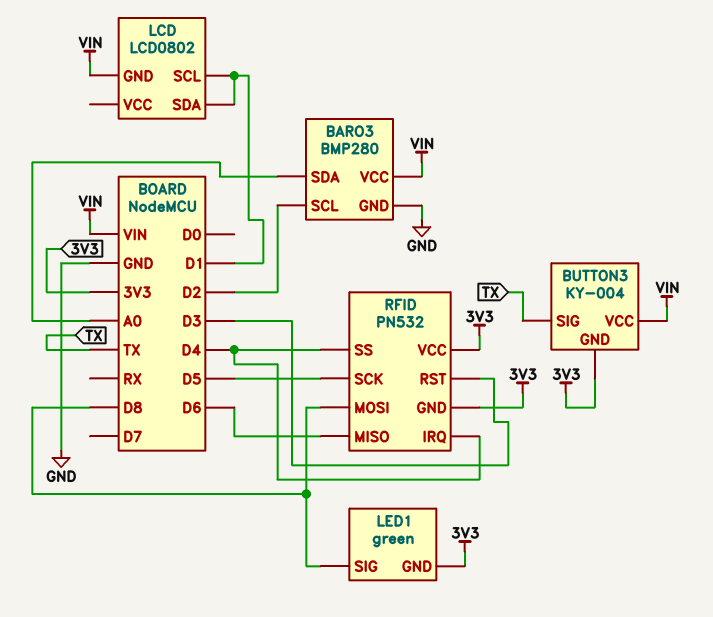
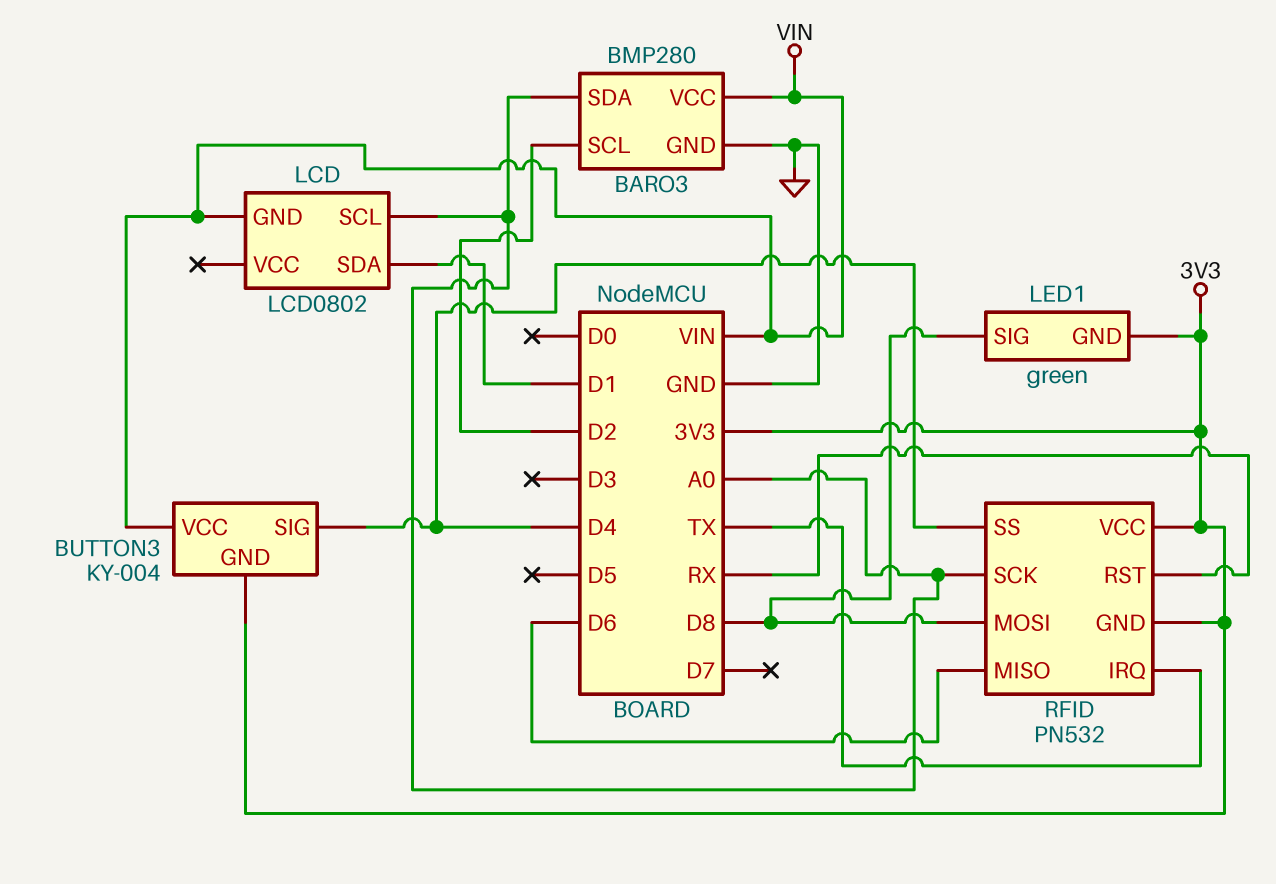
BUTTON3 pin SIG: TX -> D4
LCD pin SCL: D1 -> A0
RFID pin IRQ: D4 -> TX
RFID pin RST: D3 -> RX
RFID pin SCK: D5 -> A0

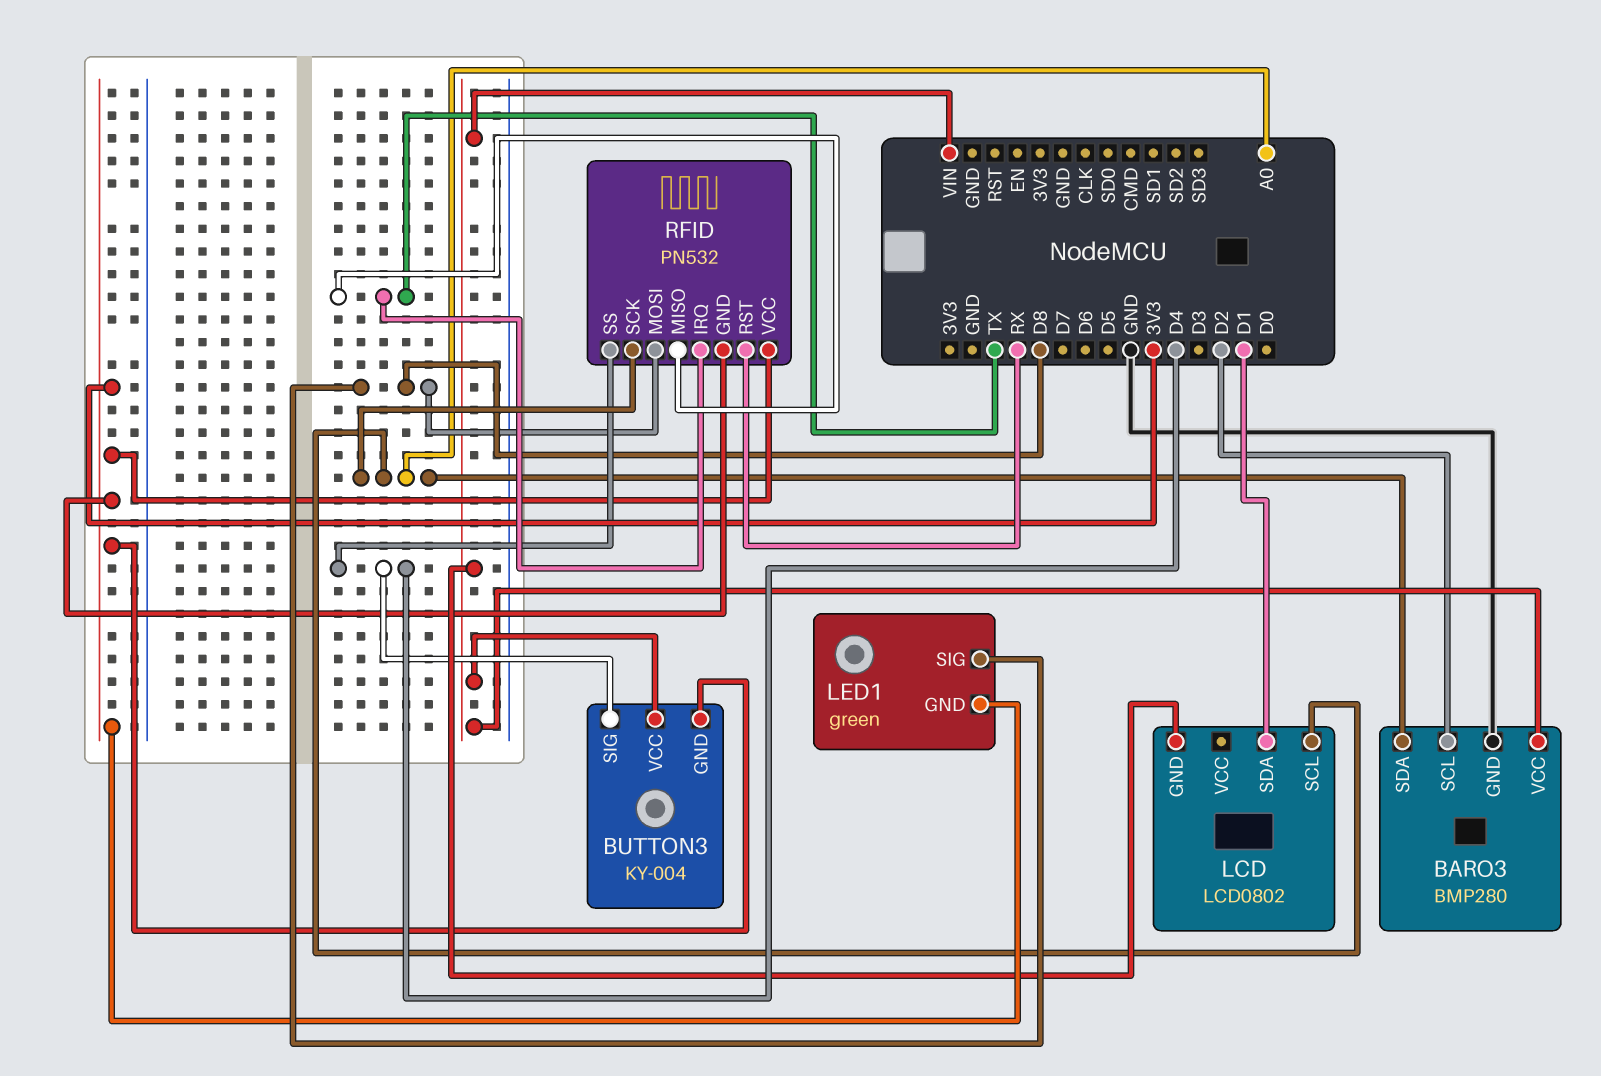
RFID pin MISO: D6 -> TX

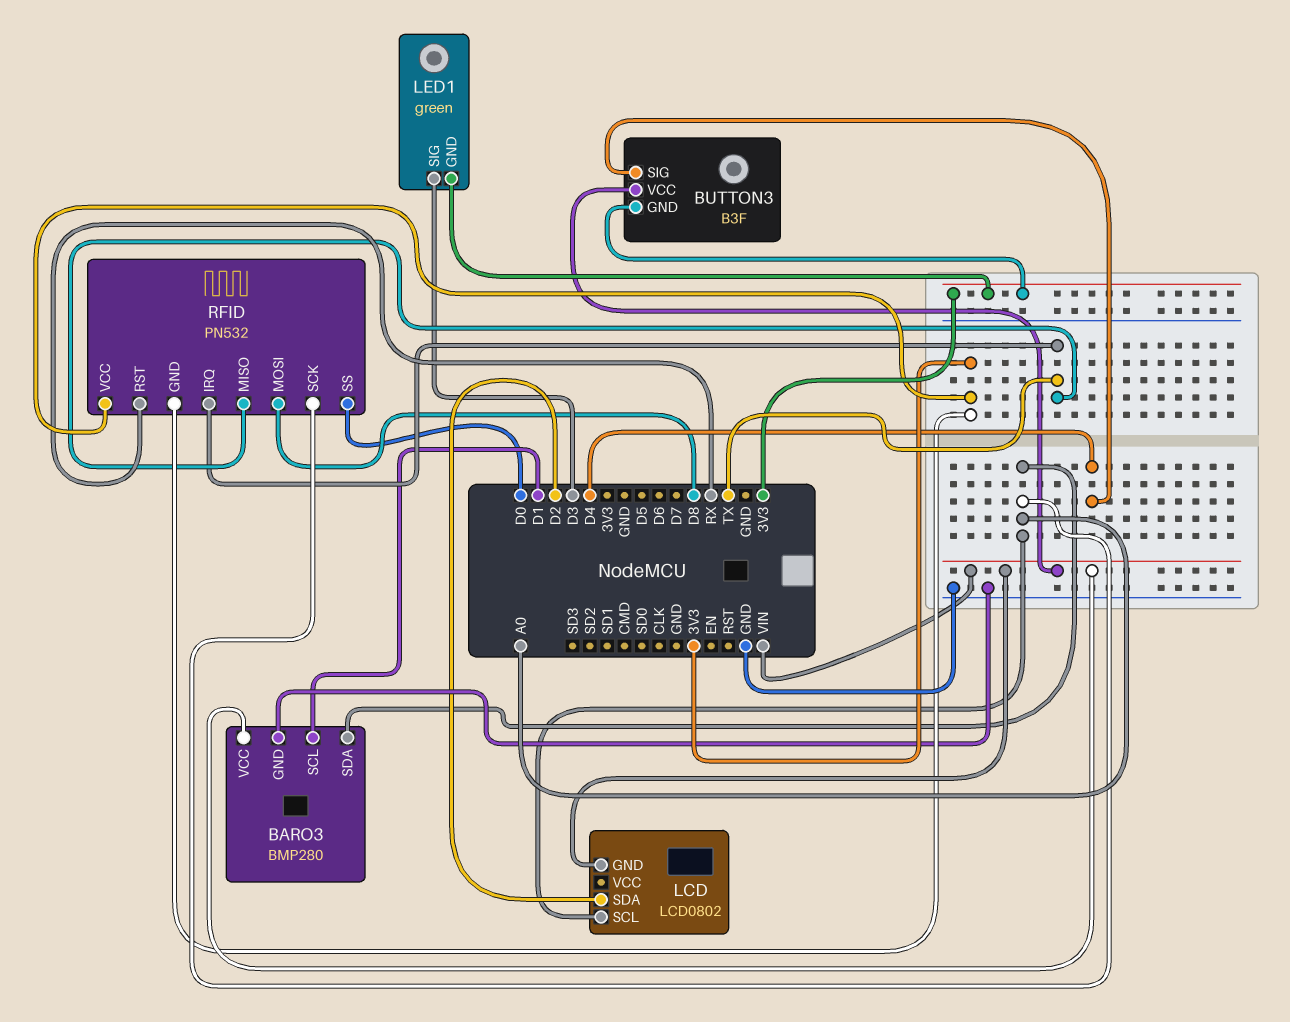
BARO3 pin SCL: D2 -> D1
BUTTON3: KY-004 -> B3F
LCD pin SDA: D1 -> D2
LED1 pin SIG: D8 -> D3
RFID pin SS: D4 -> D0

